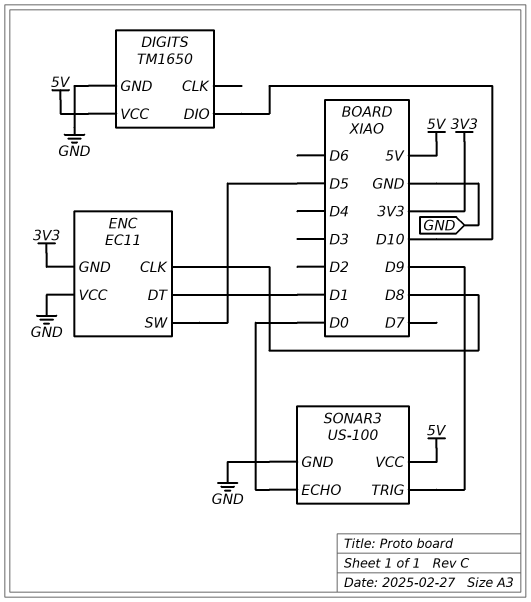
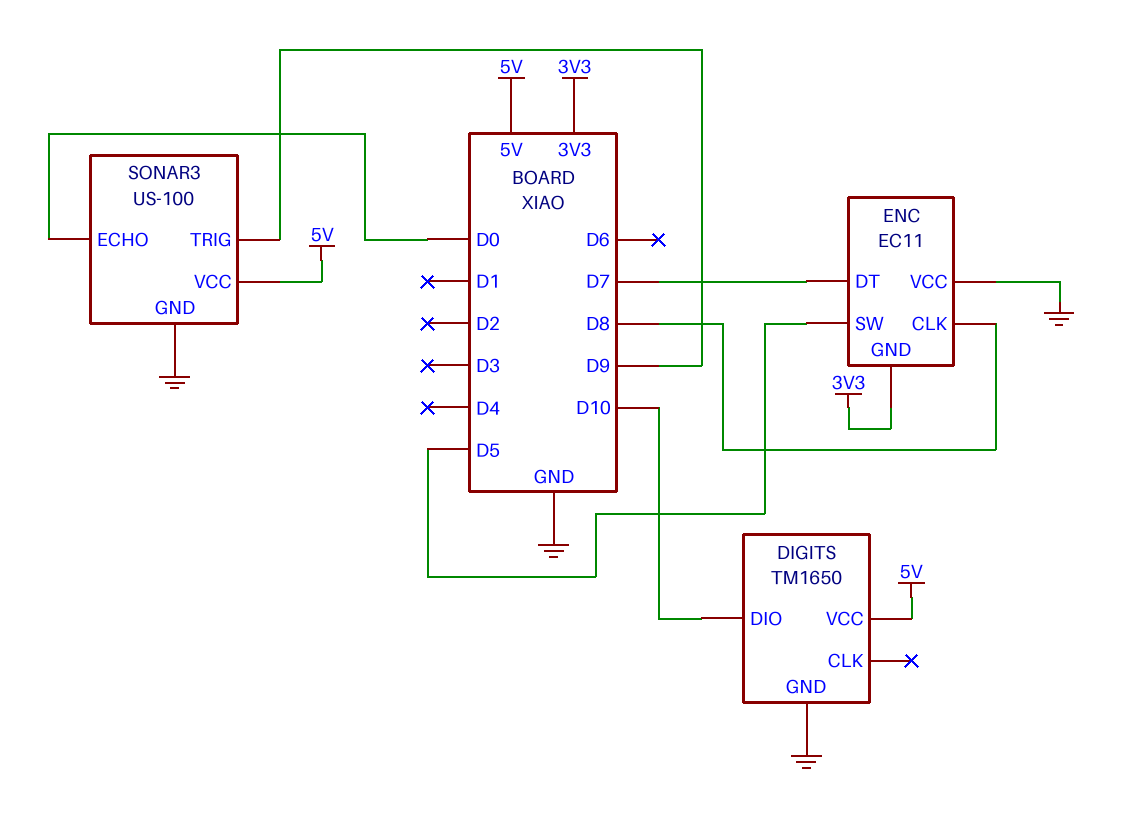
ENC pin DT: D1 -> D7

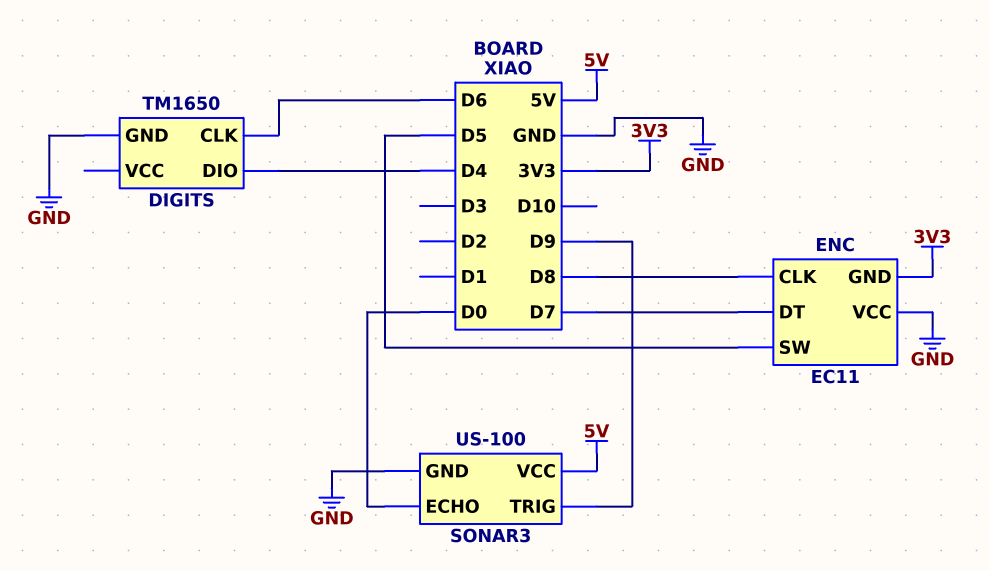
DIGITS pin CLK: none -> D6
DIGITS pin DIO: D10 -> D4
DIGITS pin VCC: 5V -> none

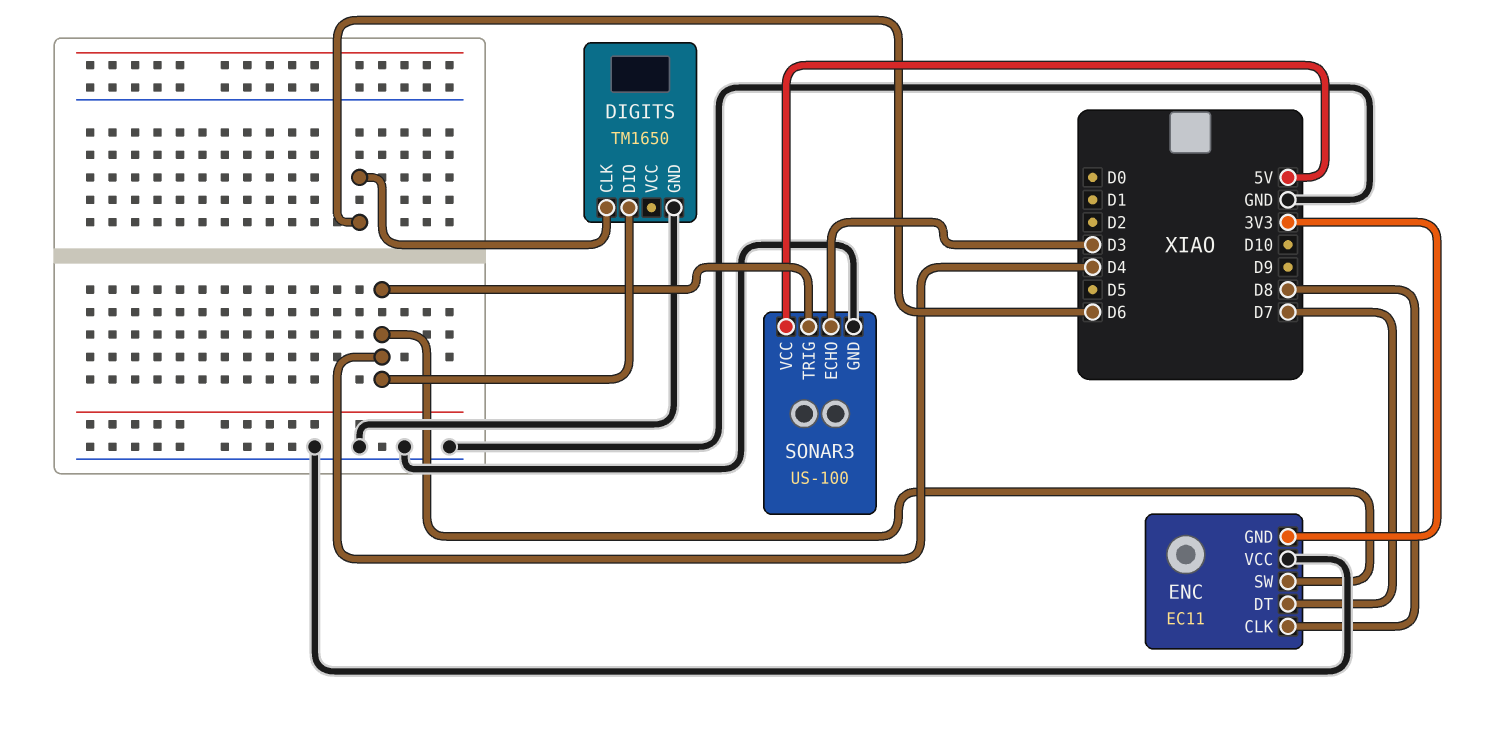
ENC pin SW: D5 -> D4
SONAR3 pin ECHO: D0 -> D3
SONAR3 pin TRIG: D9 -> D4

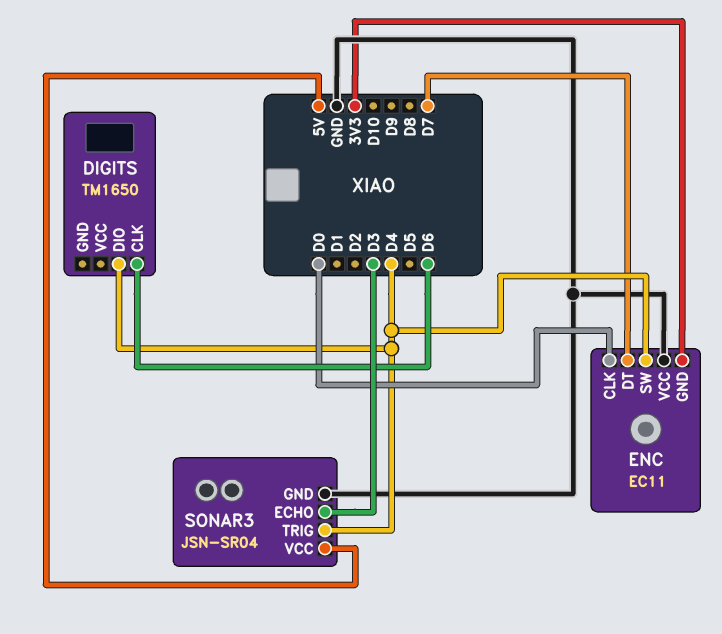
DIGITS pin GND: GND -> none
ENC pin CLK: D8 -> D0
SONAR3: US-100 -> JSN-SR04

